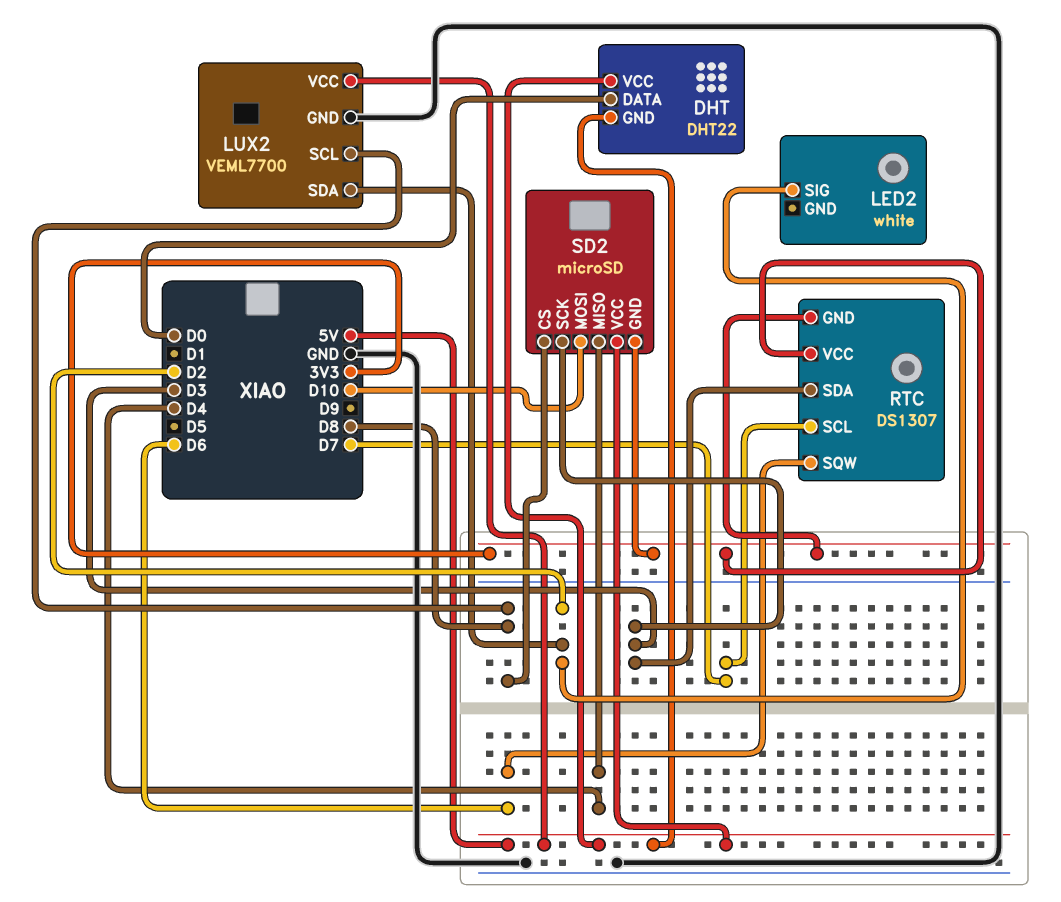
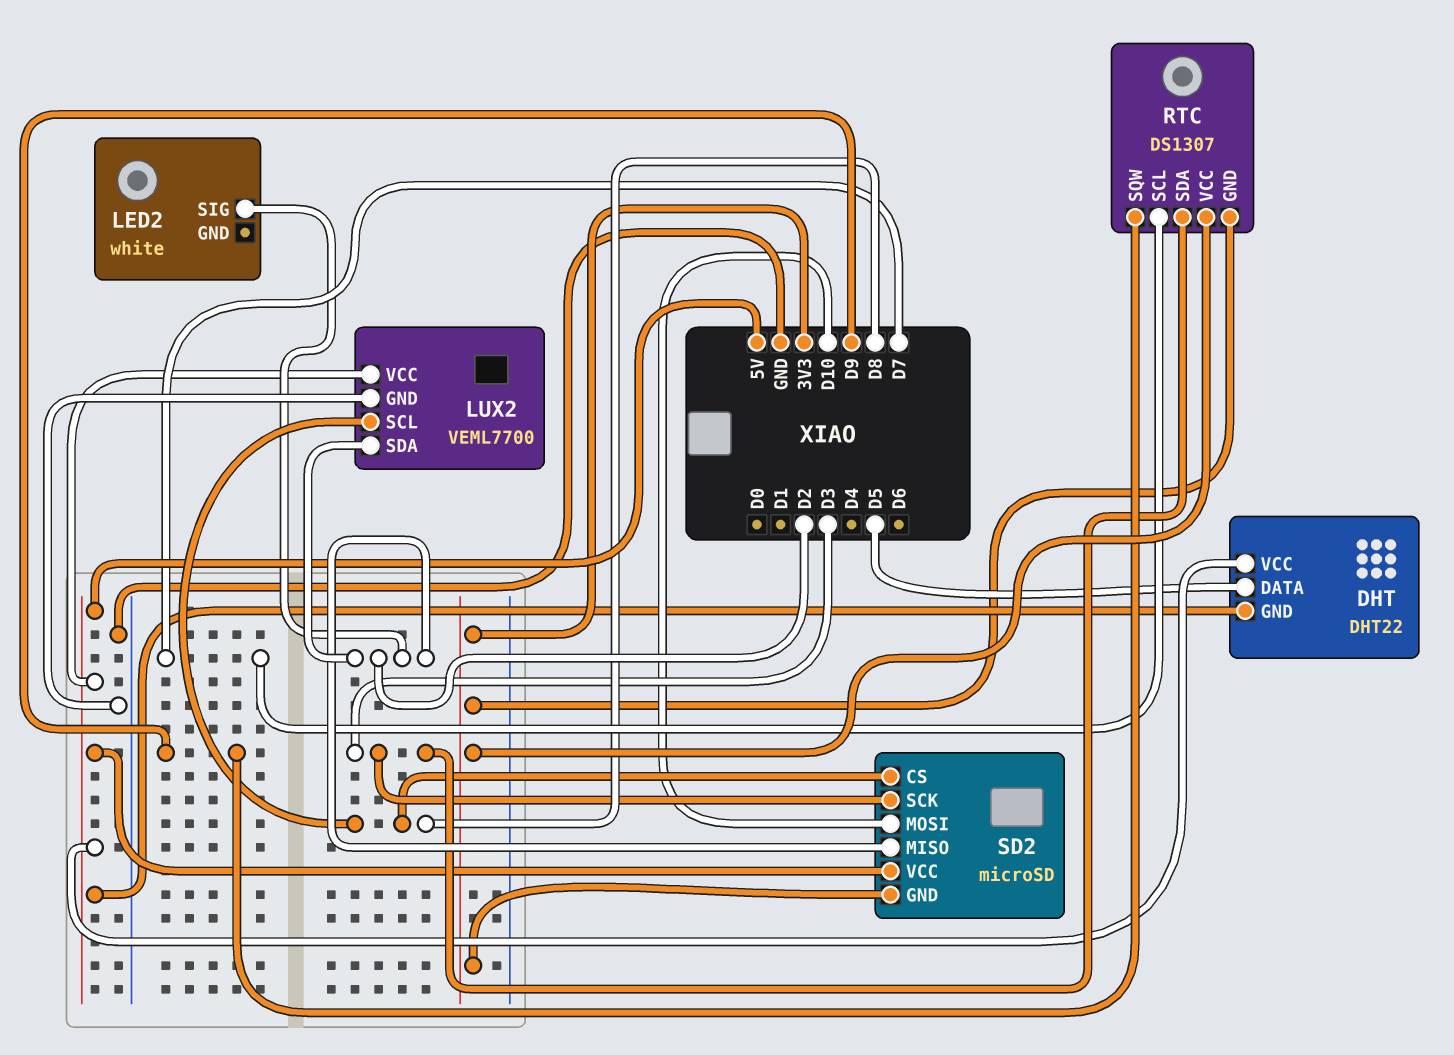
DHT pin DATA: D0 -> D5
RTC pin SQW: D6 -> D9
SD2 pin MISO: D4 -> D2

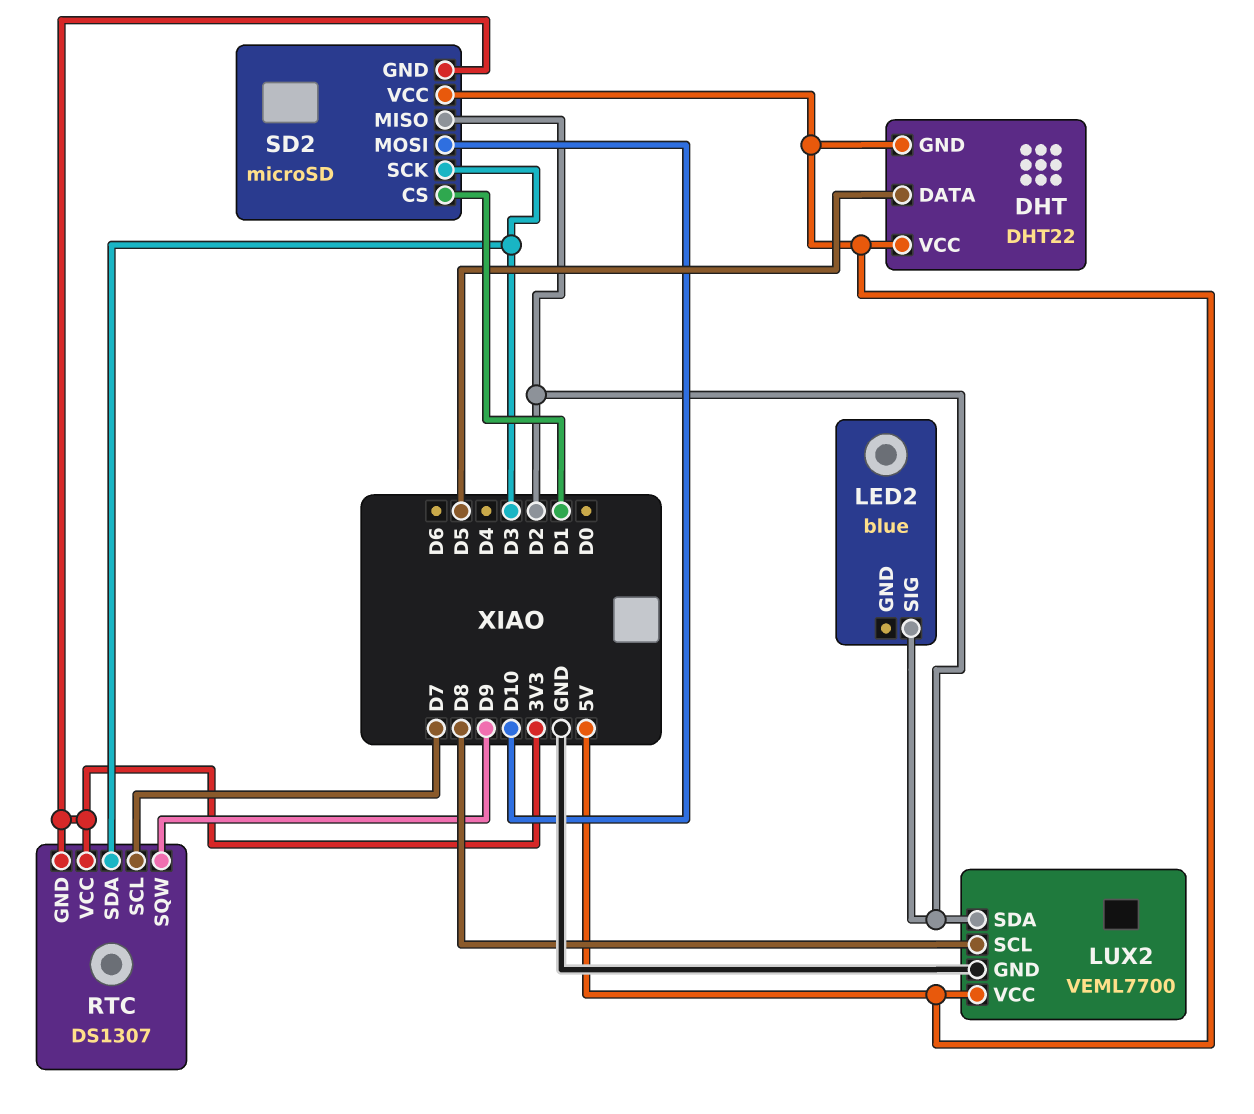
LED2: white -> blue
SD2 pin CS: D8 -> D1

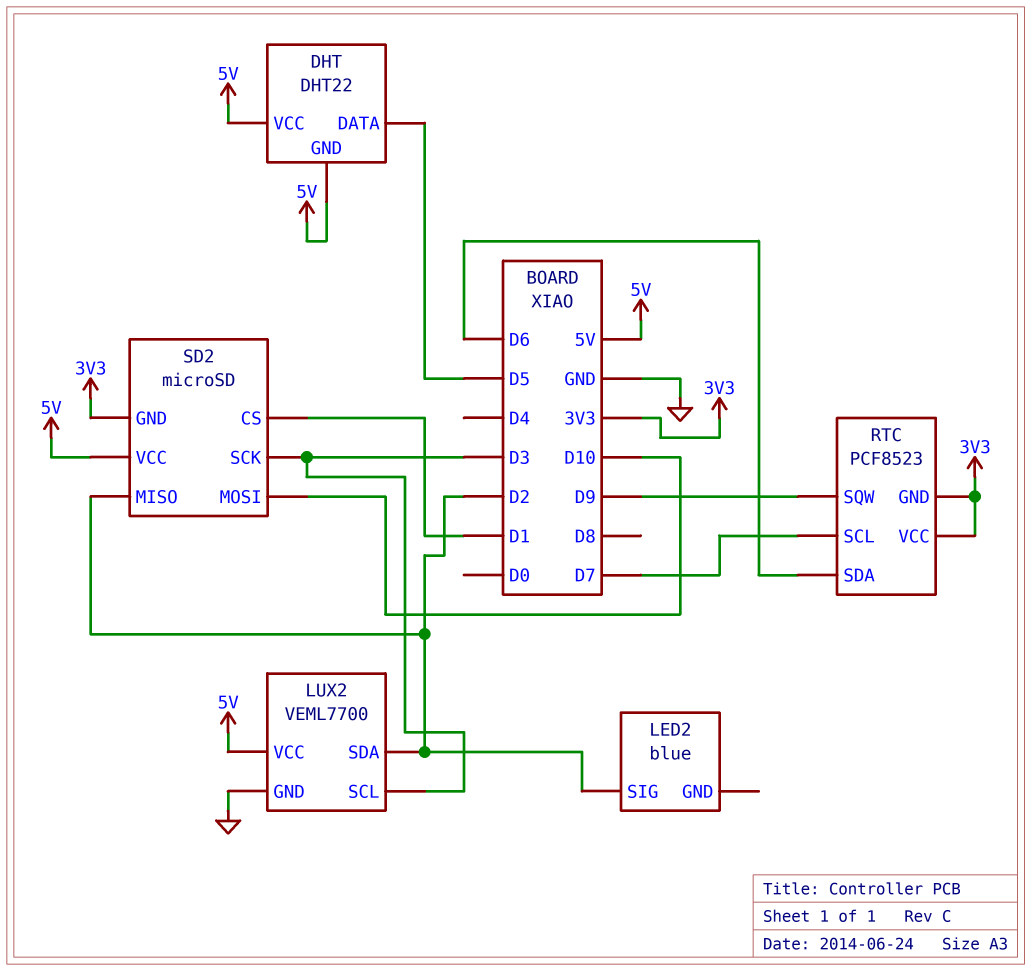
LUX2 pin SCL: D8 -> D3
RTC: DS1307 -> PCF8523
RTC pin SDA: D3 -> D6

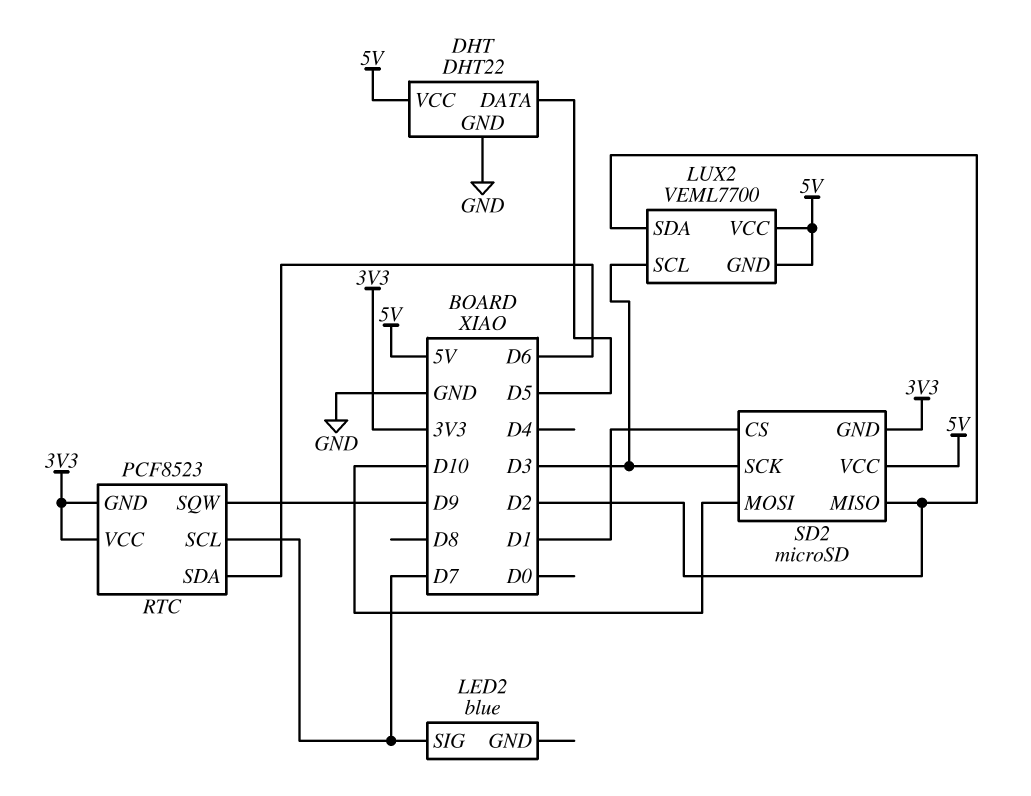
DHT pin GND: 5V -> GND
LED2 pin SIG: D2 -> D7
LUX2 pin GND: GND -> 5V

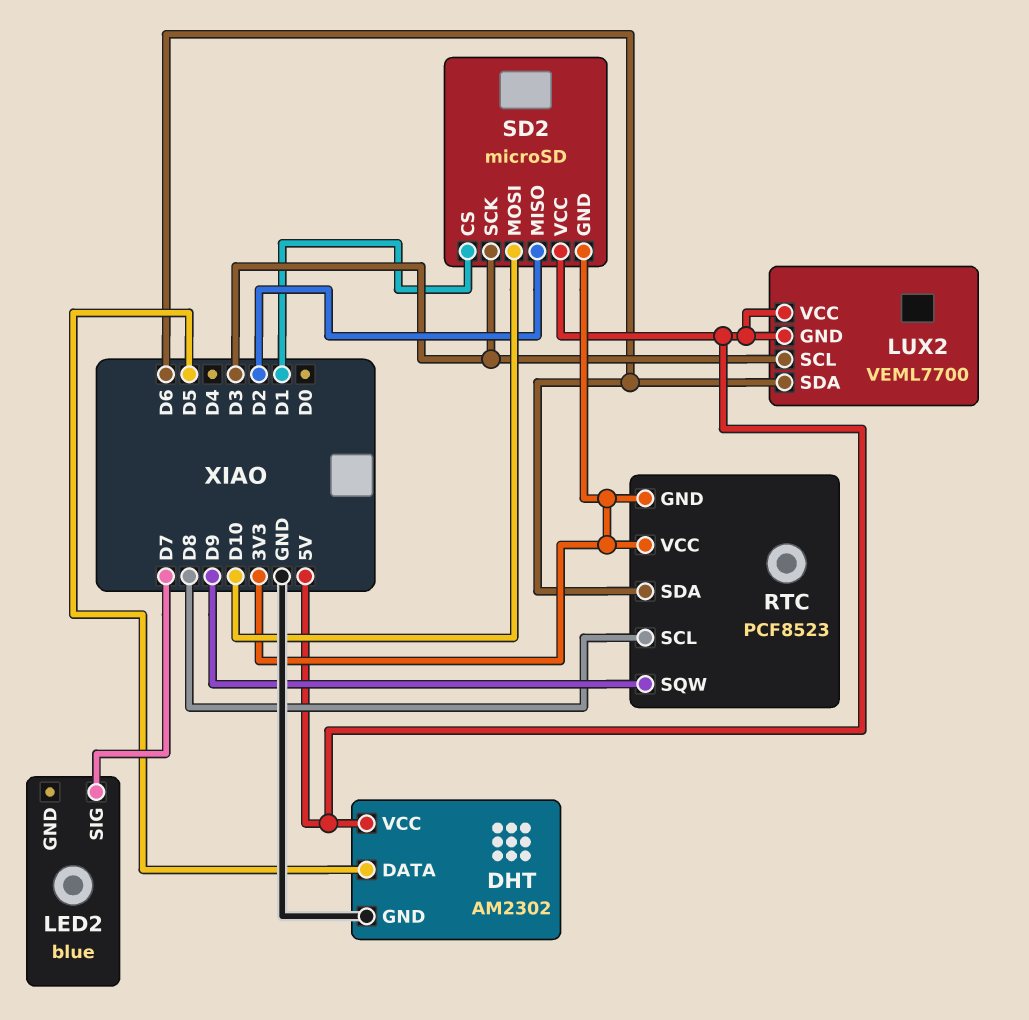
DHT: DHT22 -> AM2302
LUX2 pin SDA: D2 -> D6
RTC pin SCL: D7 -> D8

